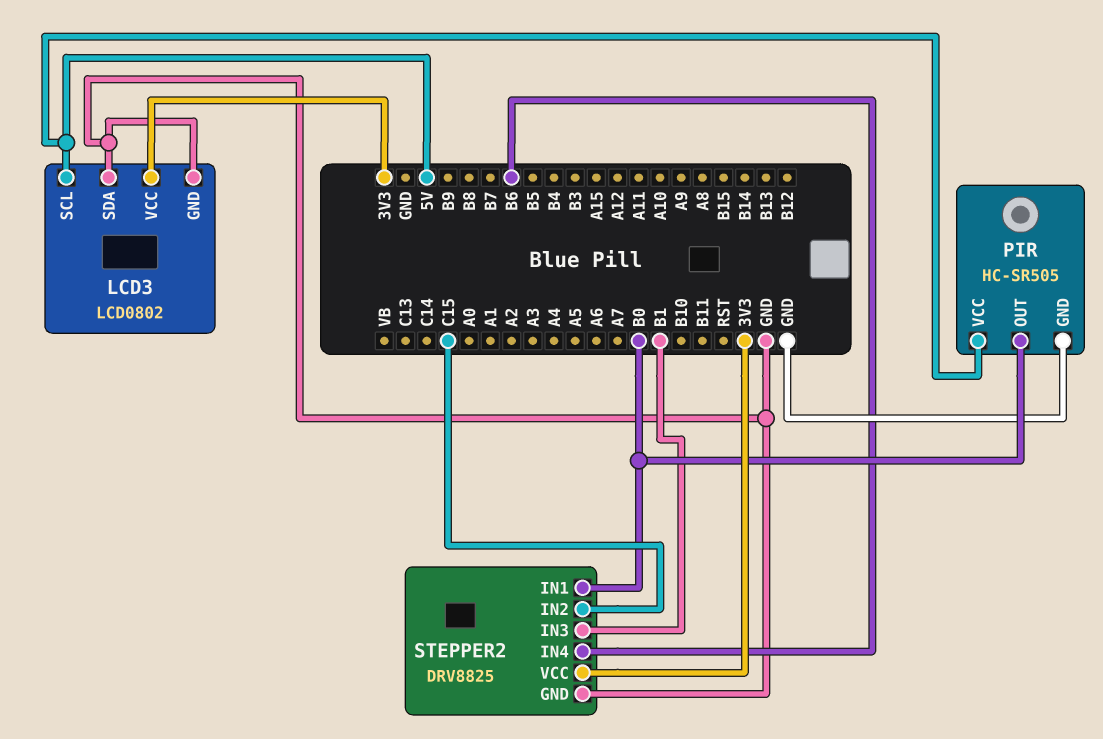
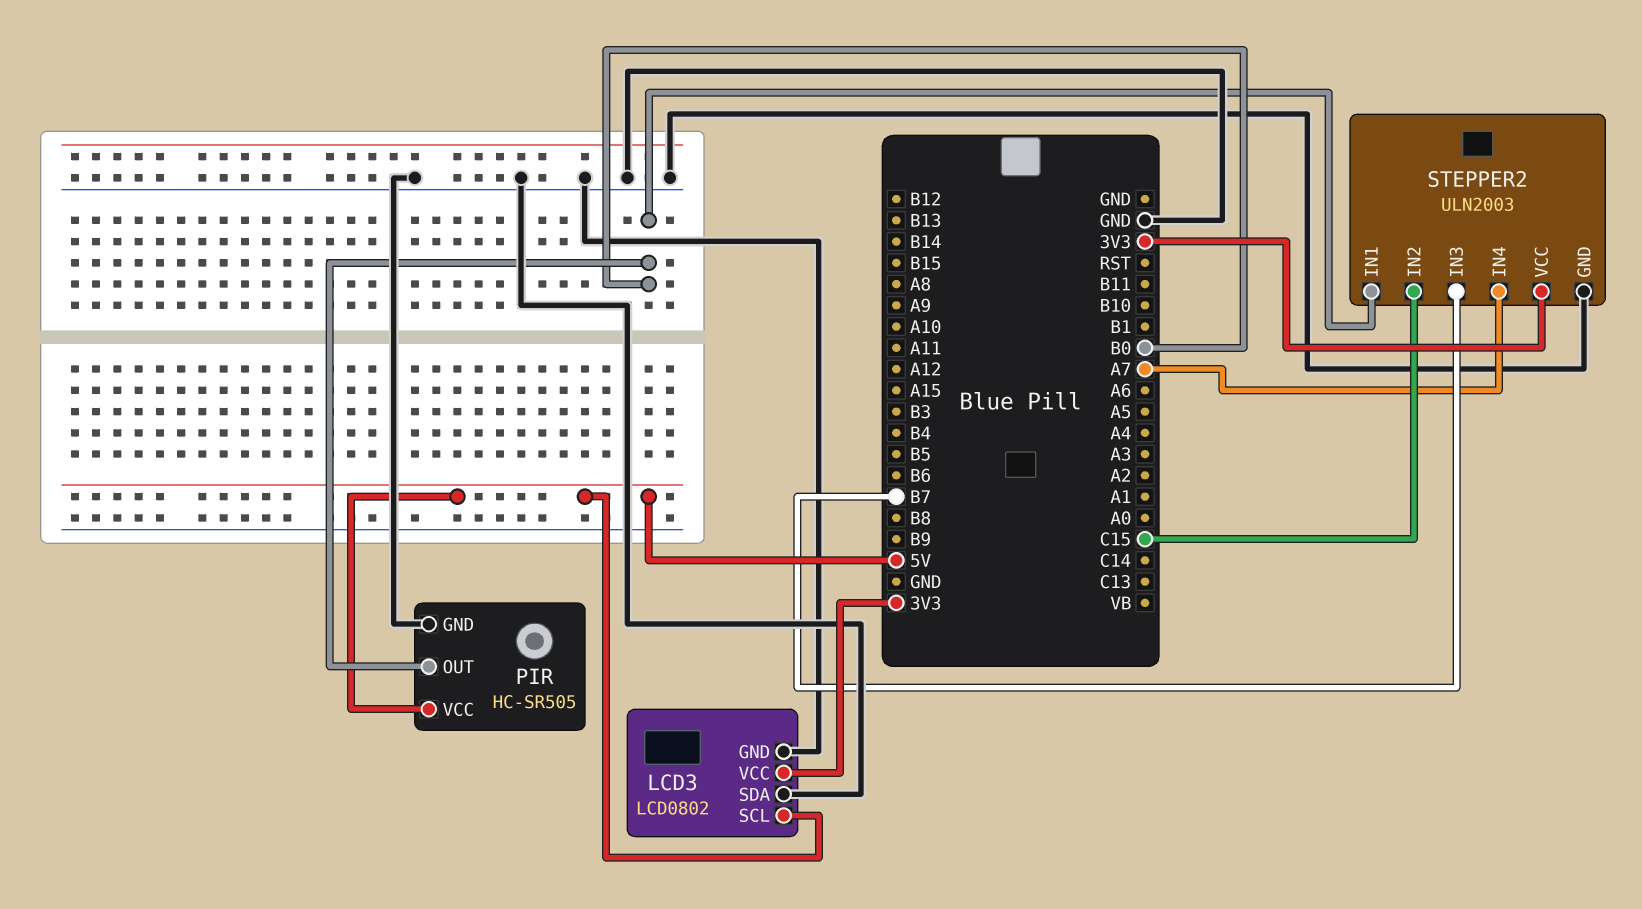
STEPPER2: DRV8825 -> ULN2003
STEPPER2 pin IN3: B1 -> B7
STEPPER2 pin IN4: B6 -> A7

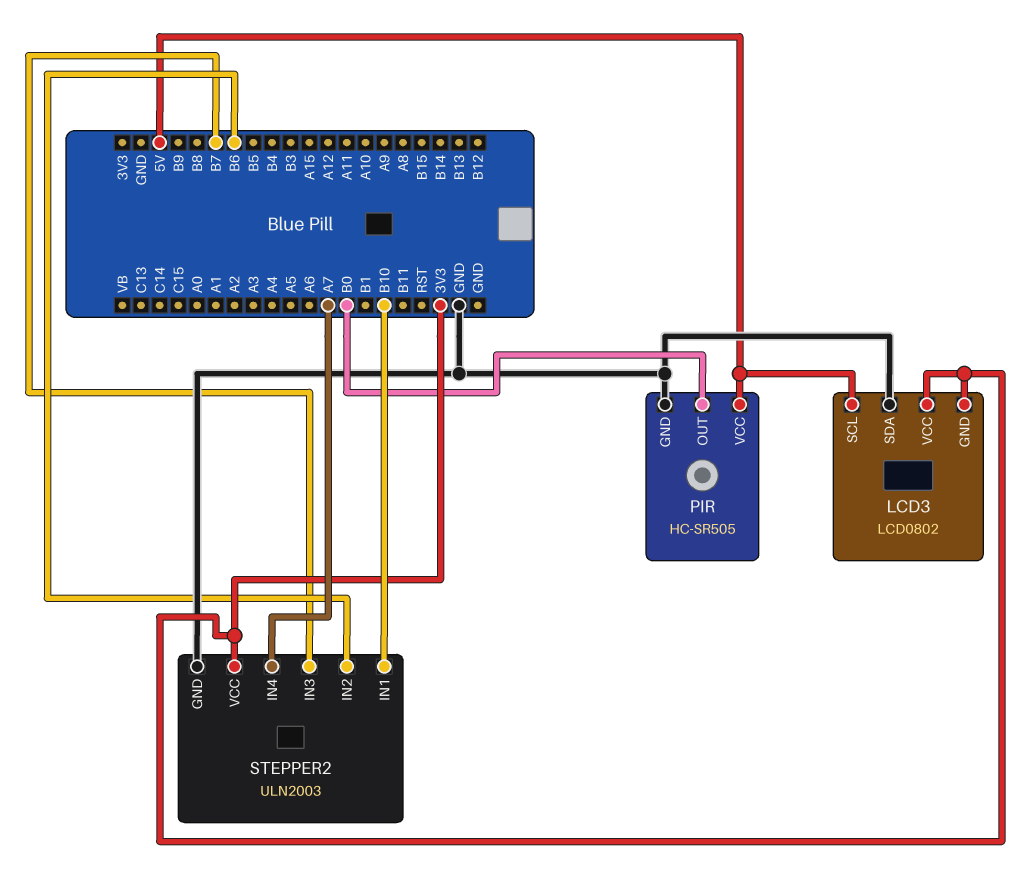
LCD3 pin GND: GND -> 3V3
STEPPER2 pin IN1: B0 -> B10
STEPPER2 pin IN2: C15 -> B6

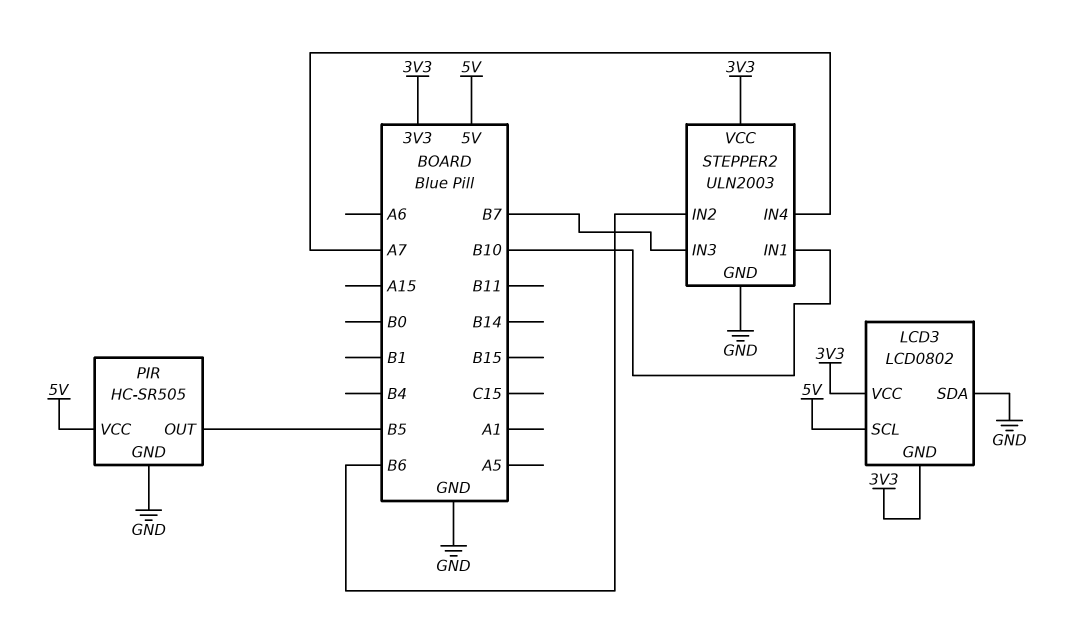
PIR pin OUT: B0 -> B5

